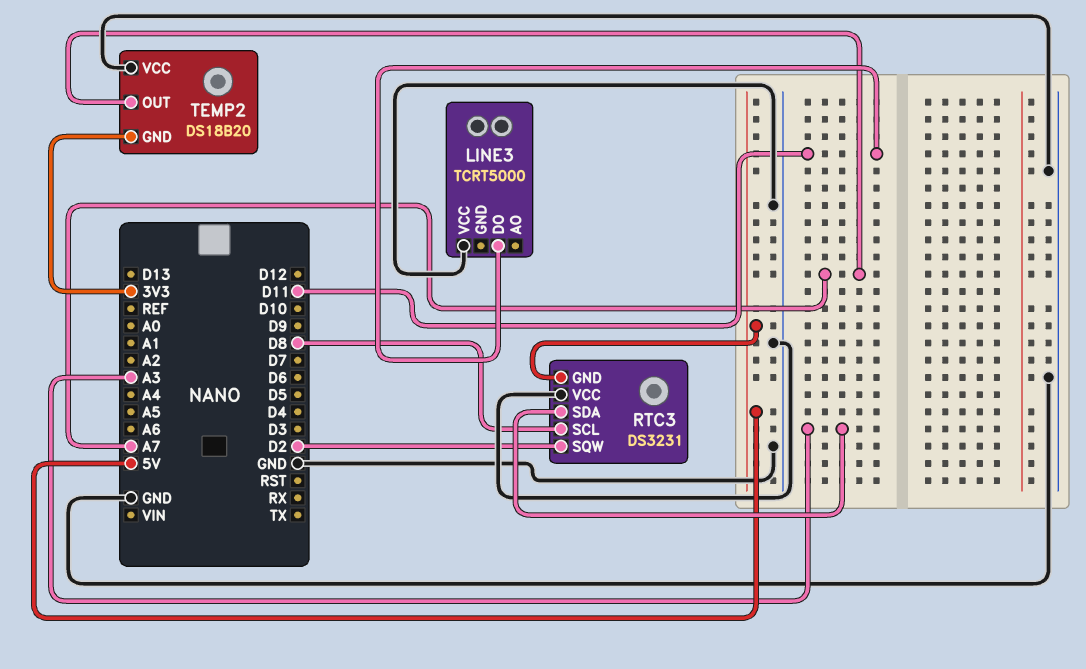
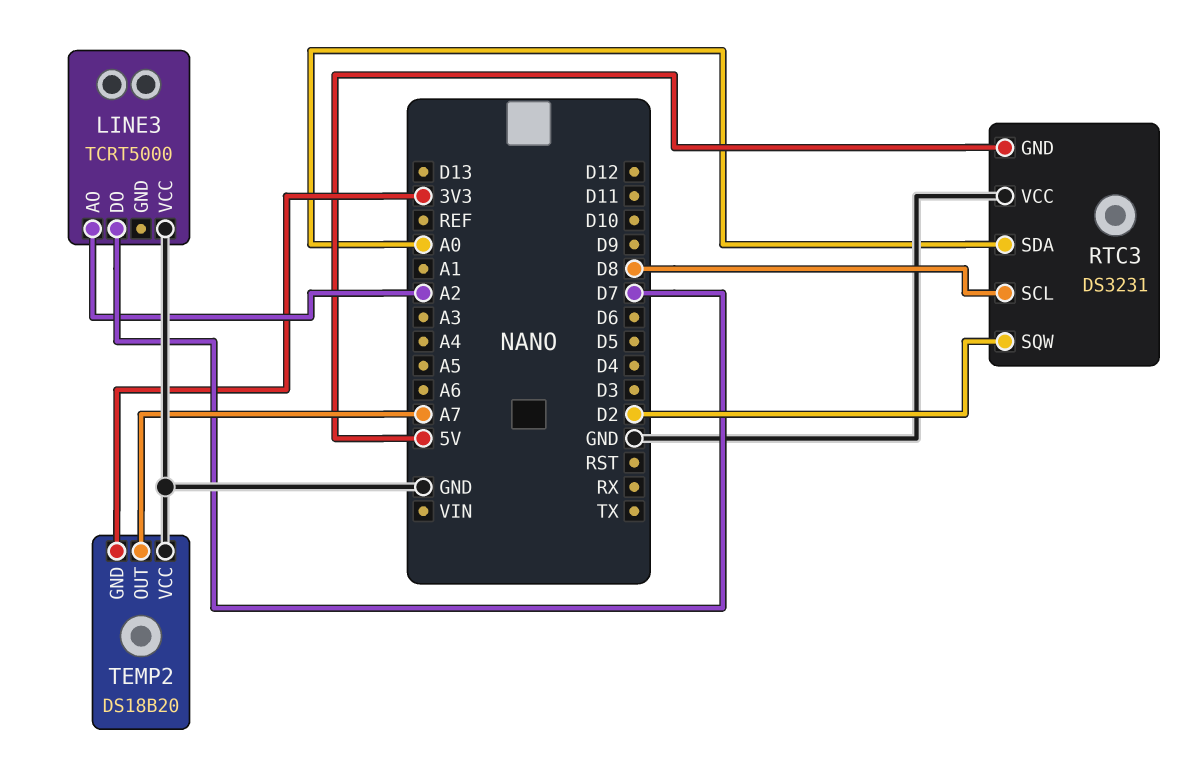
LINE3 pin AO: none -> A2
LINE3 pin DO: D11 -> D7
RTC3 pin SDA: A3 -> A0

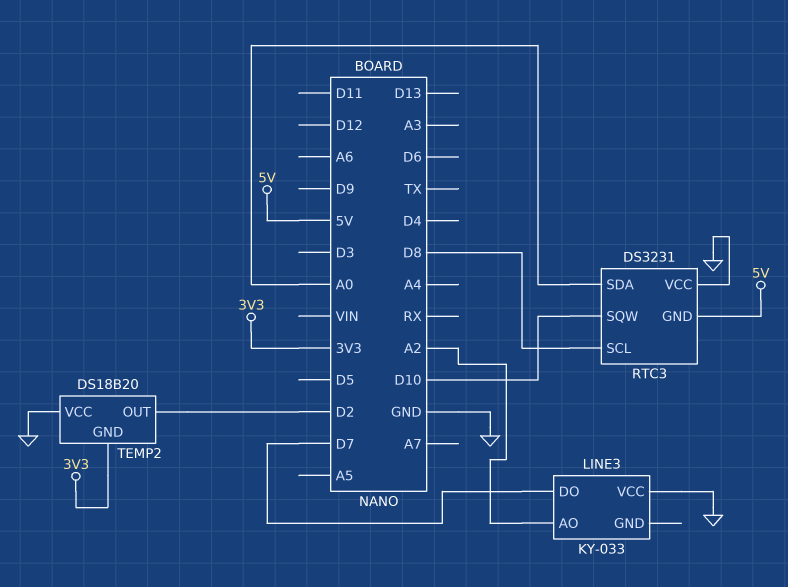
LINE3: TCRT5000 -> KY-033
RTC3 pin SQW: D2 -> D10
TEMP2 pin OUT: A7 -> D2

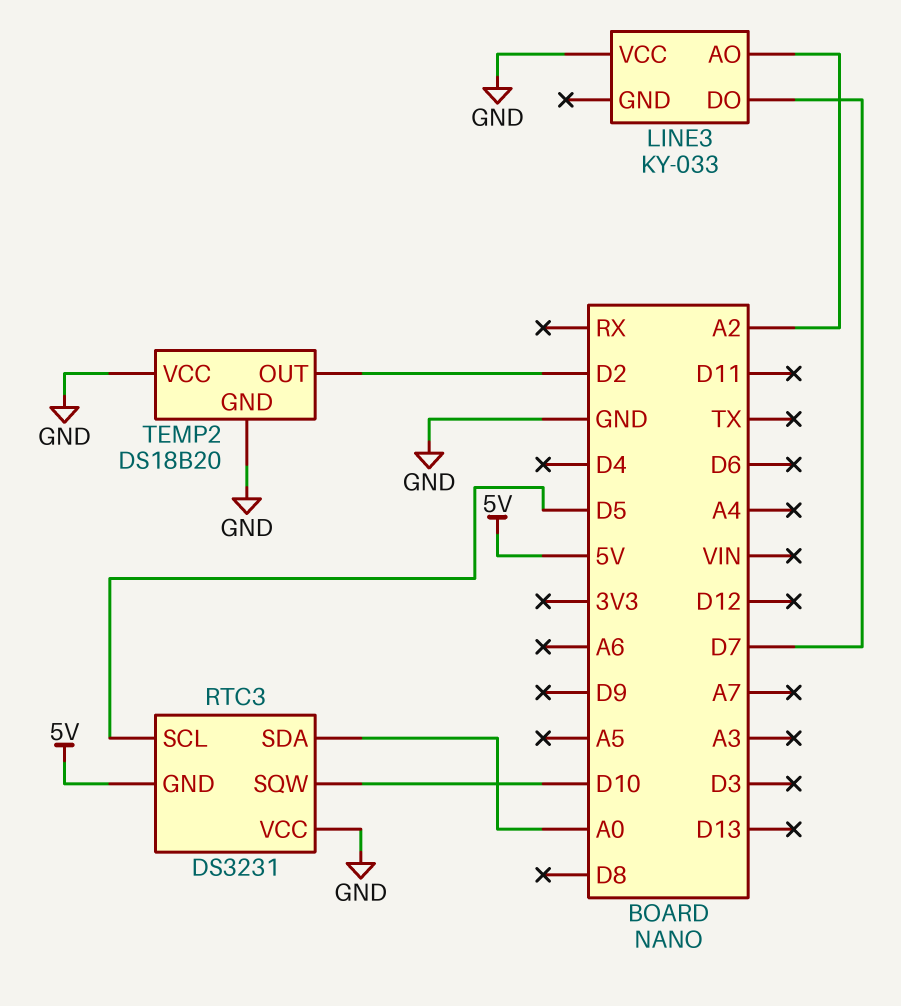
RTC3 pin SCL: D8 -> D5
TEMP2 pin GND: 3V3 -> GND

